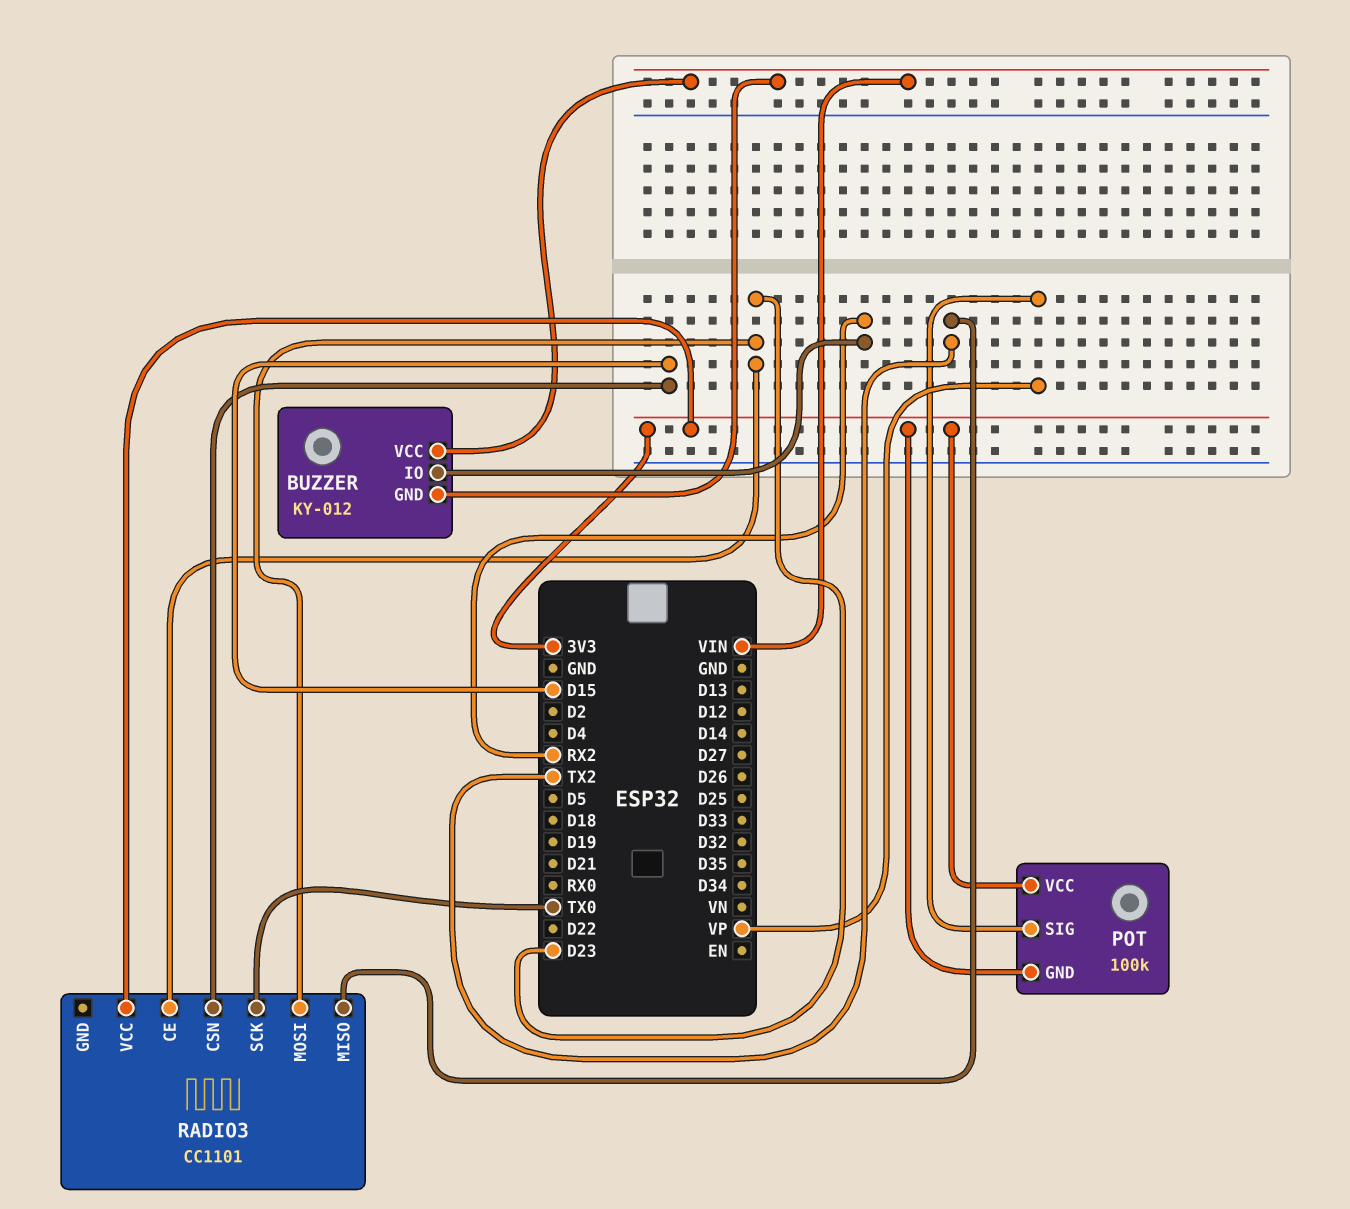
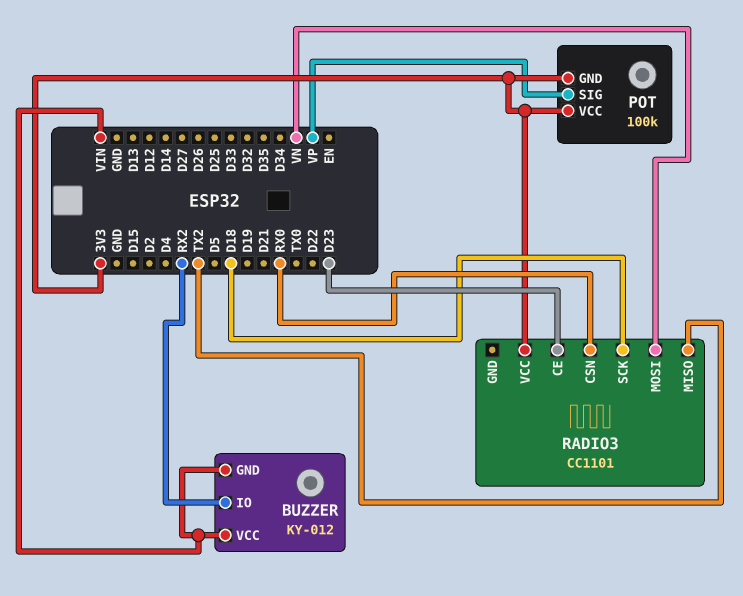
RADIO3 pin CSN: D15 -> RX0
RADIO3 pin MOSI: D23 -> VN
RADIO3 pin SCK: TX0 -> D18

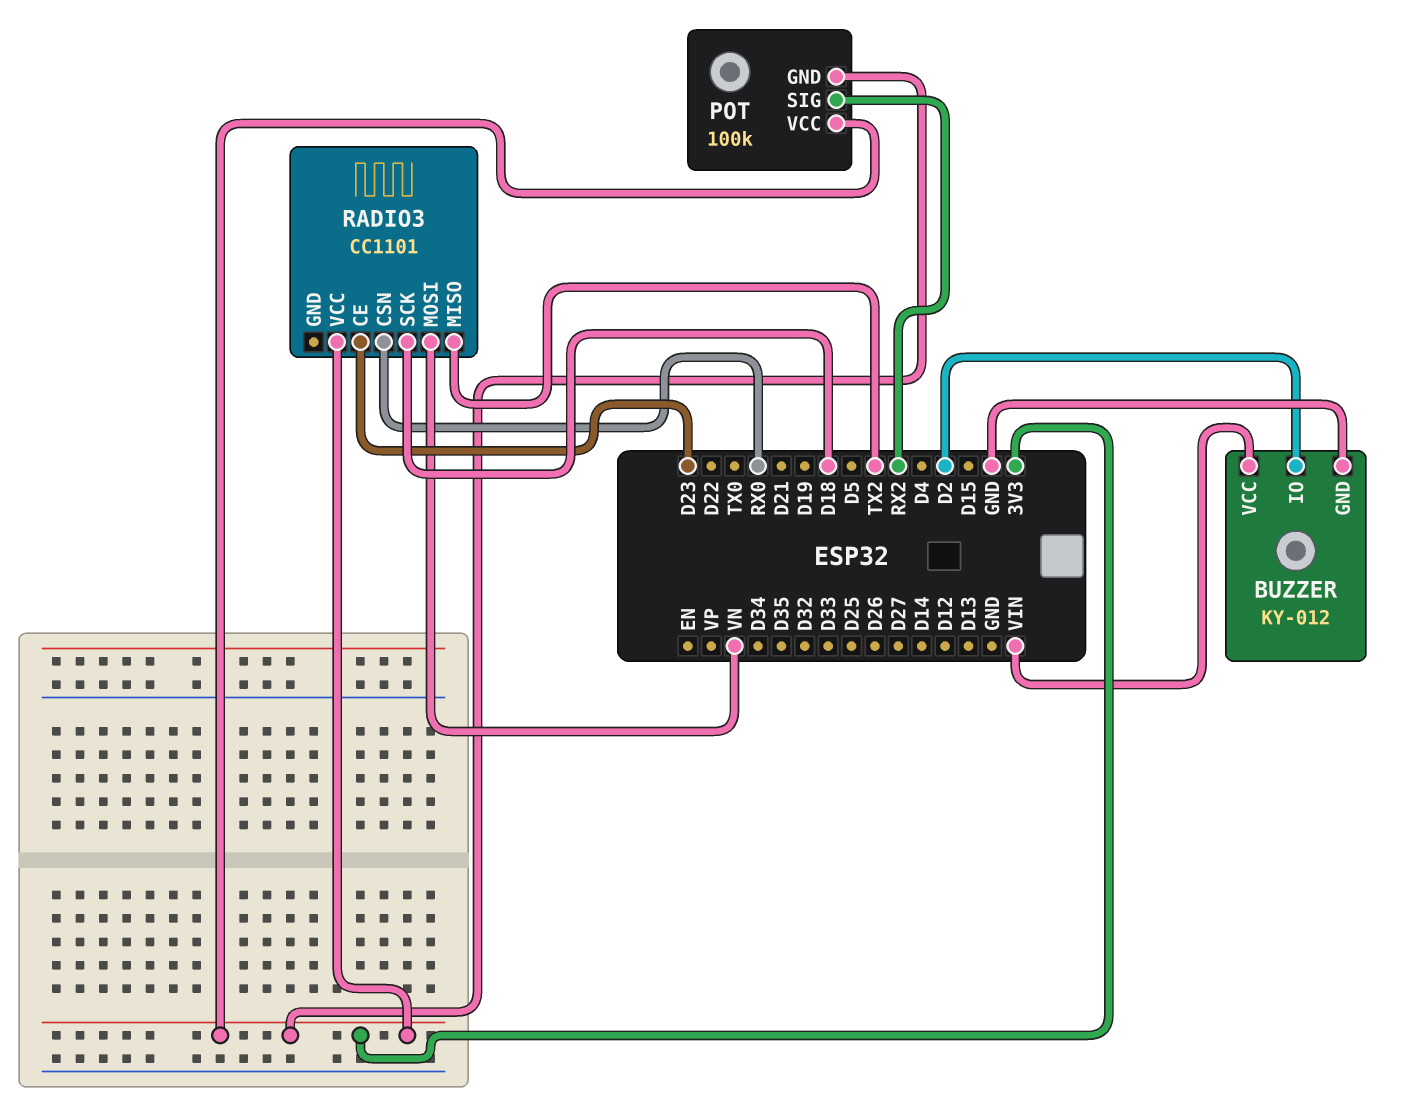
BUZZER pin GND: VIN -> GND
BUZZER pin IO: RX2 -> D2
POT pin SIG: VP -> RX2

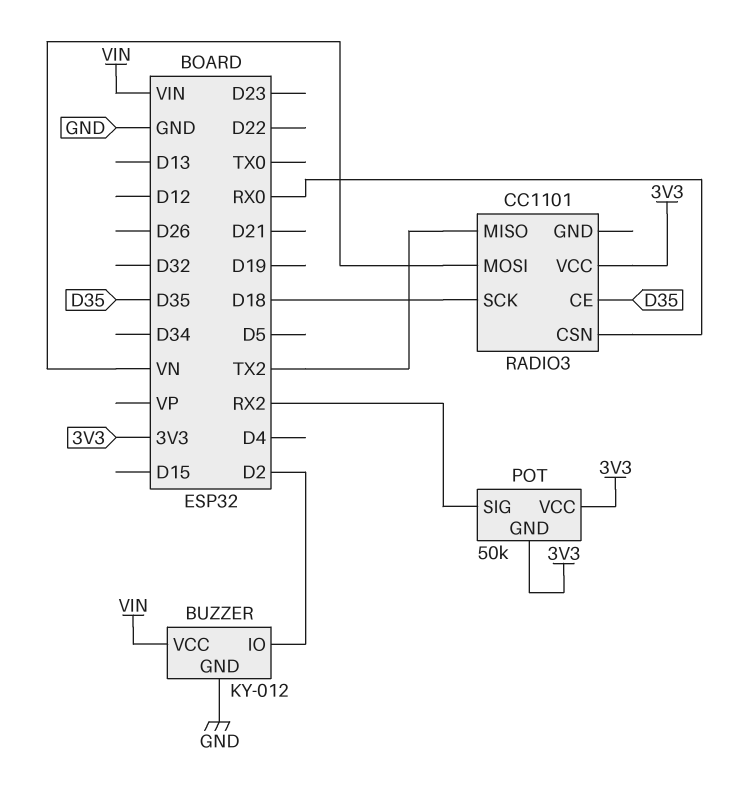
POT: 100k -> 50k
RADIO3 pin CE: D23 -> D35

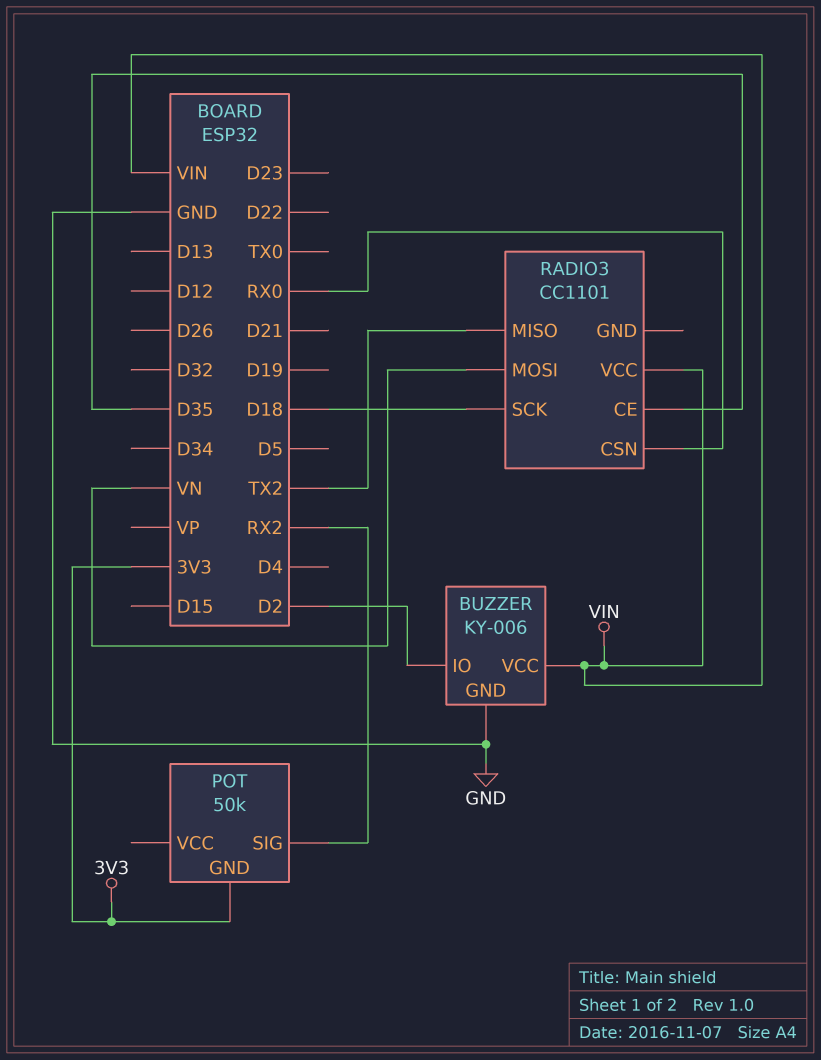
BUZZER: KY-012 -> KY-006
POT pin VCC: 3V3 -> none
RADIO3 pin VCC: 3V3 -> VIN

